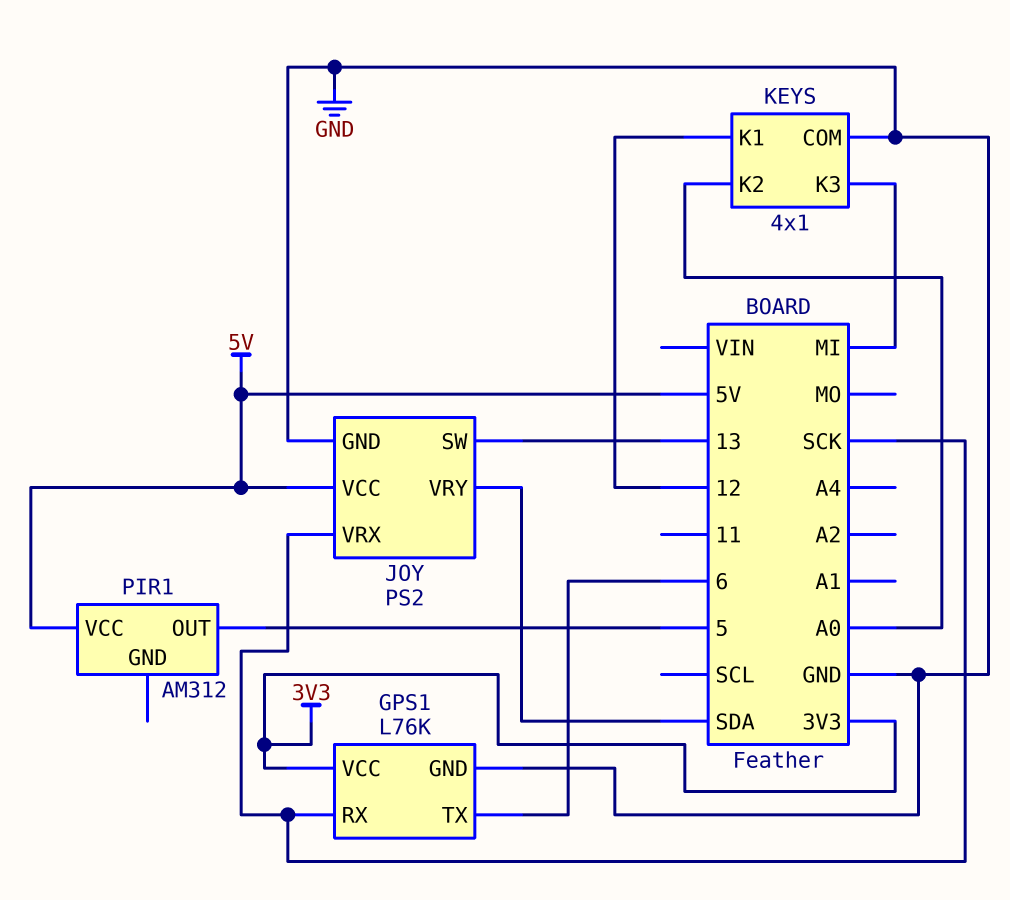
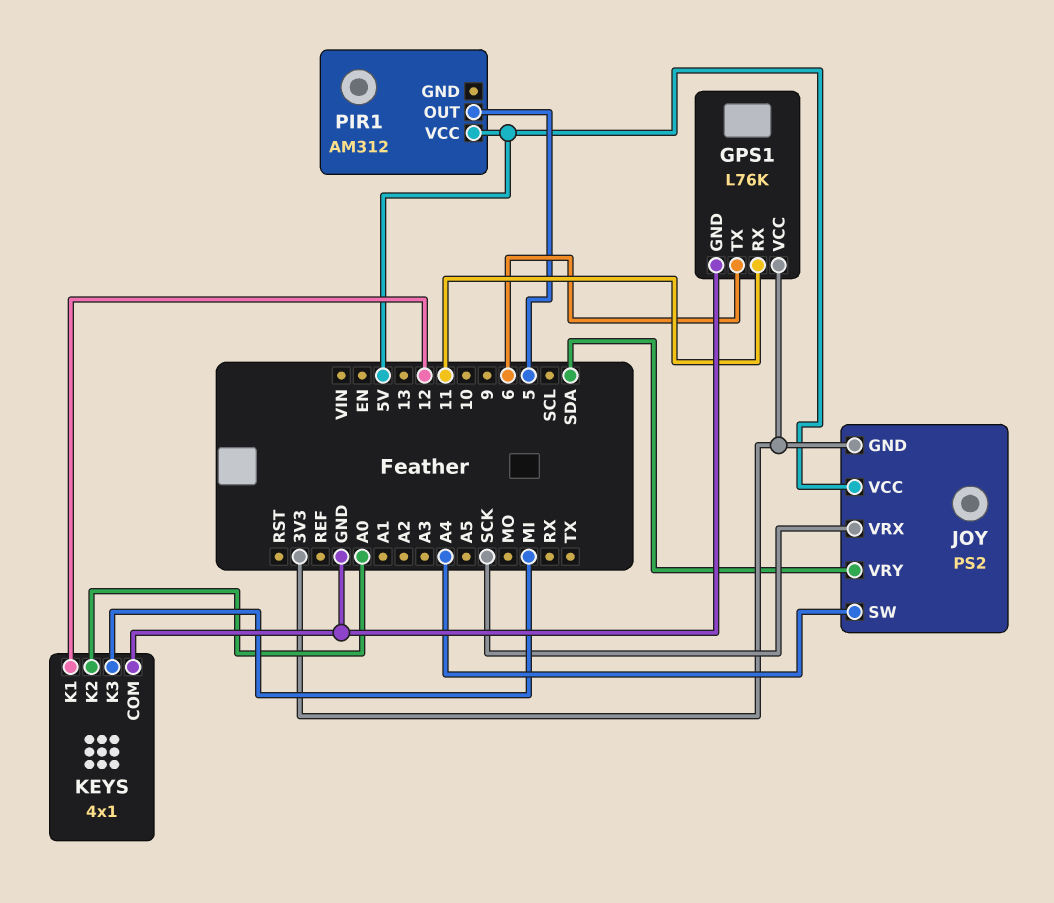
GPS1 pin RX: SCK -> 11
JOY pin GND: GND -> 3V3
JOY pin SW: 13 -> A4

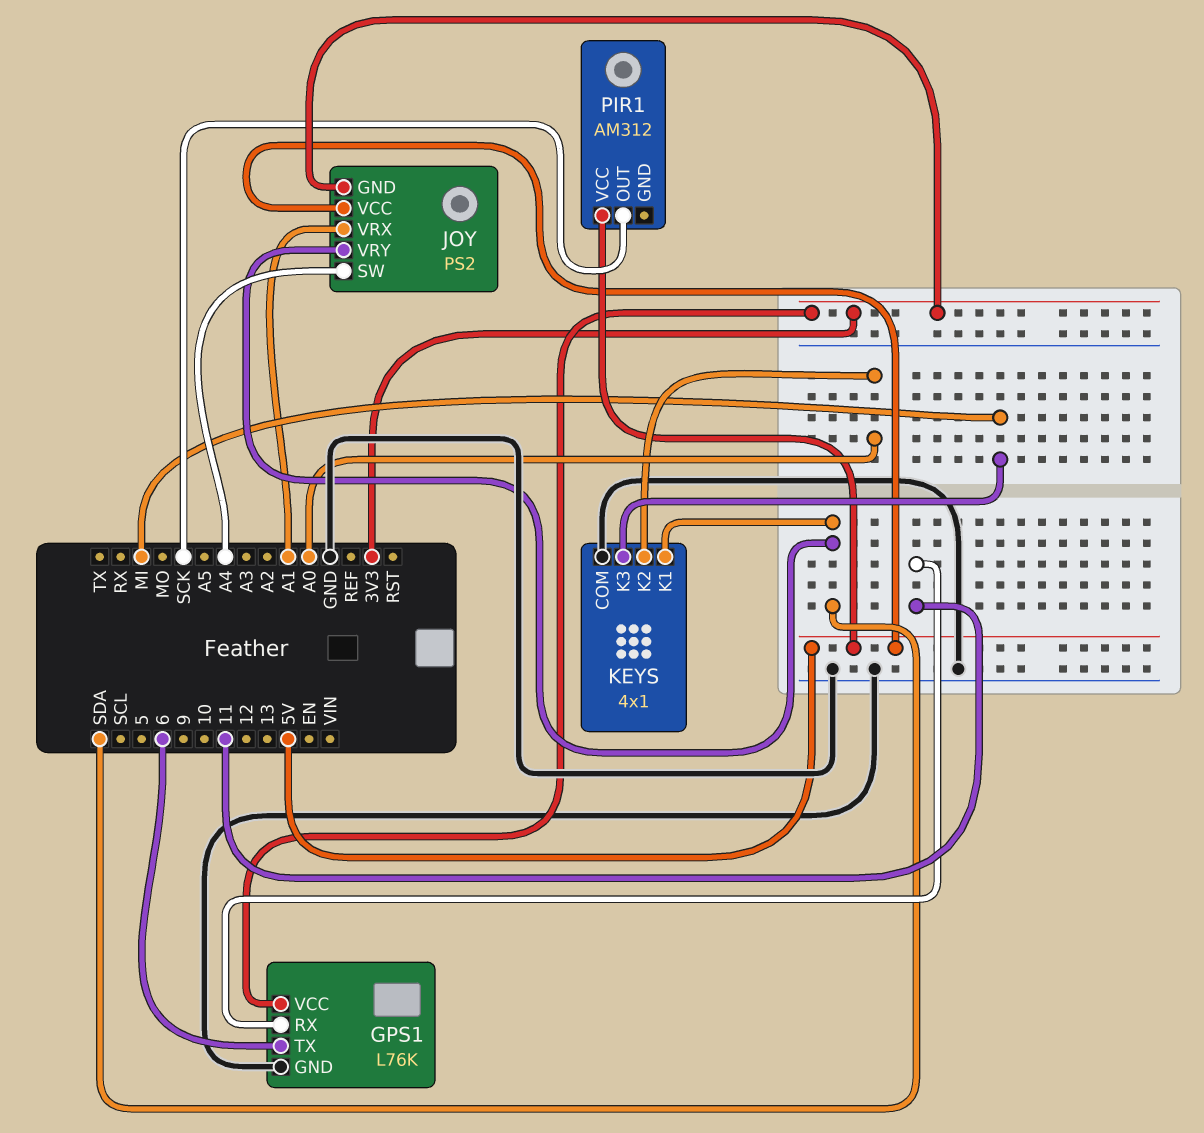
JOY pin VRX: SCK -> A1
KEYS pin K1: 12 -> SDA
PIR1 pin OUT: 5 -> SCK

